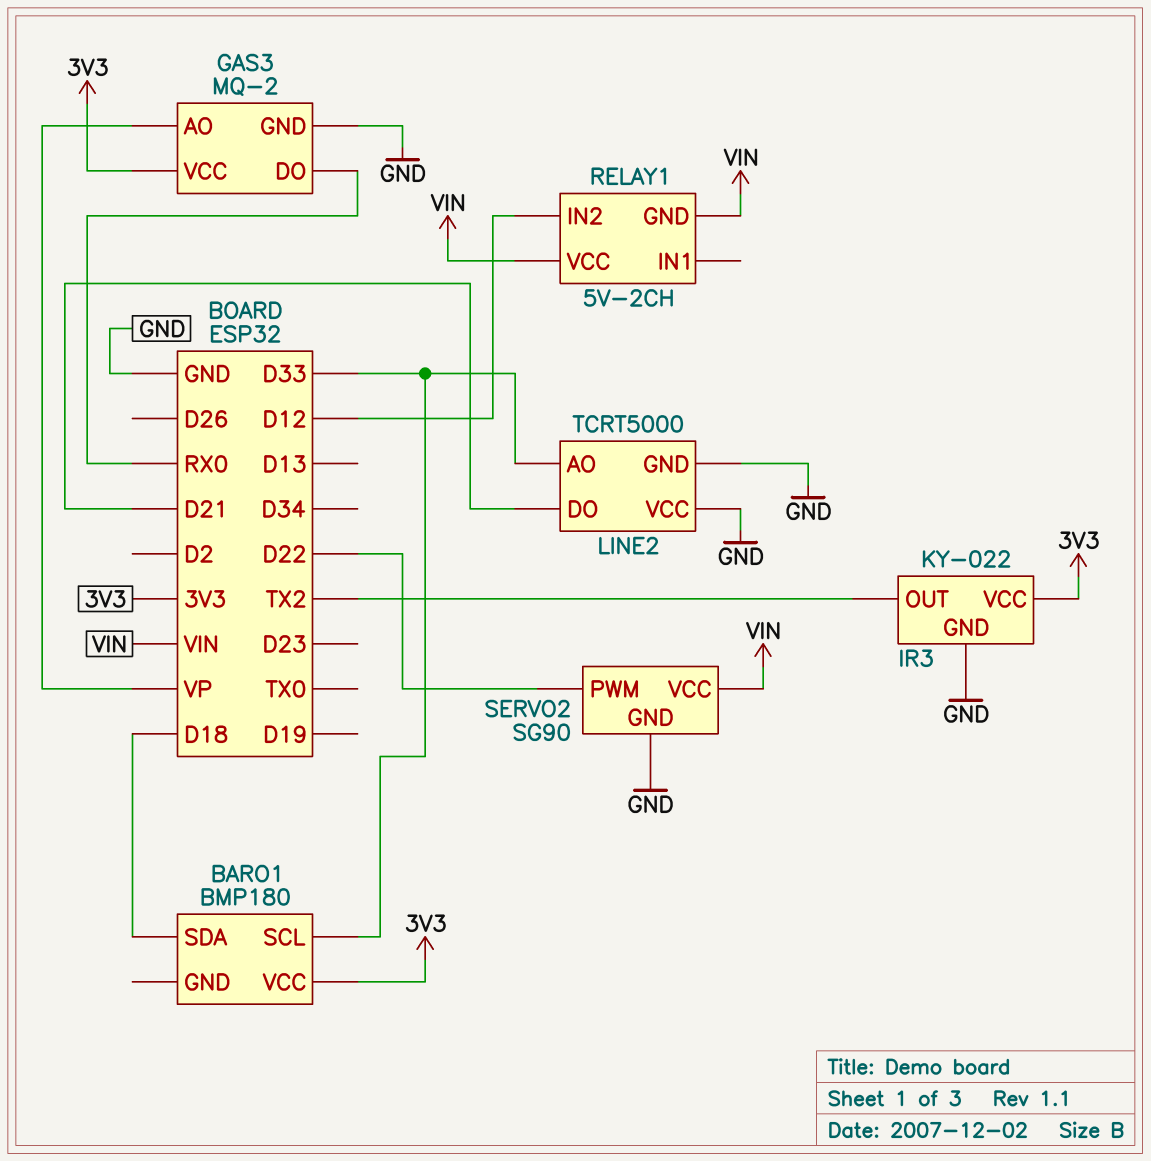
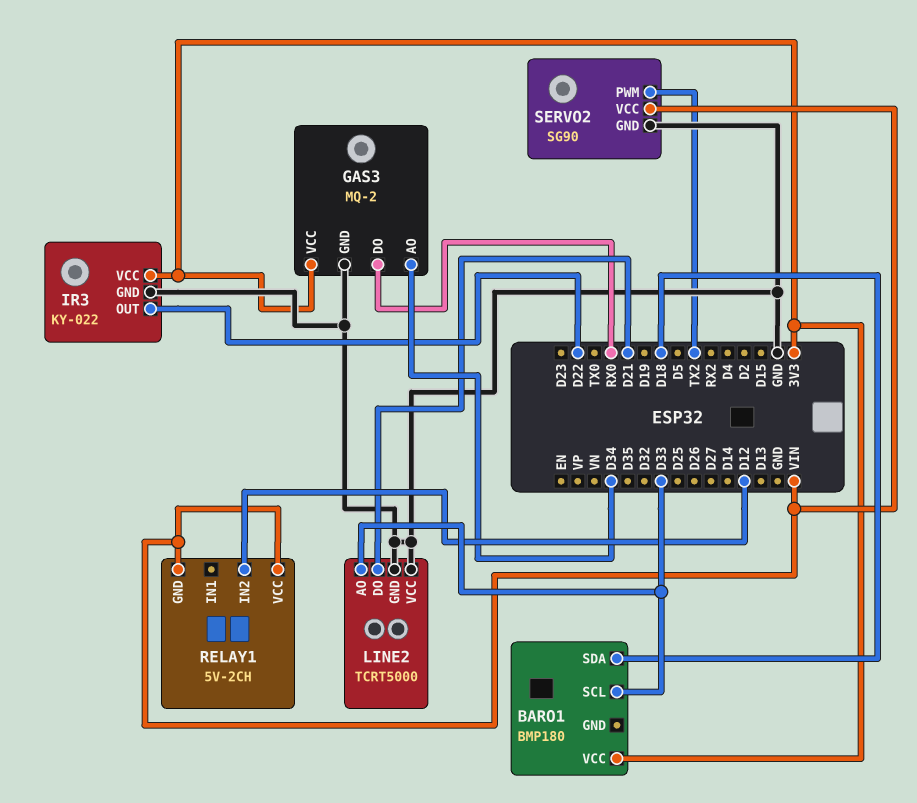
GAS3 pin AO: VP -> D34
IR3 pin OUT: TX2 -> D22
SERVO2 pin PWM: D22 -> TX2

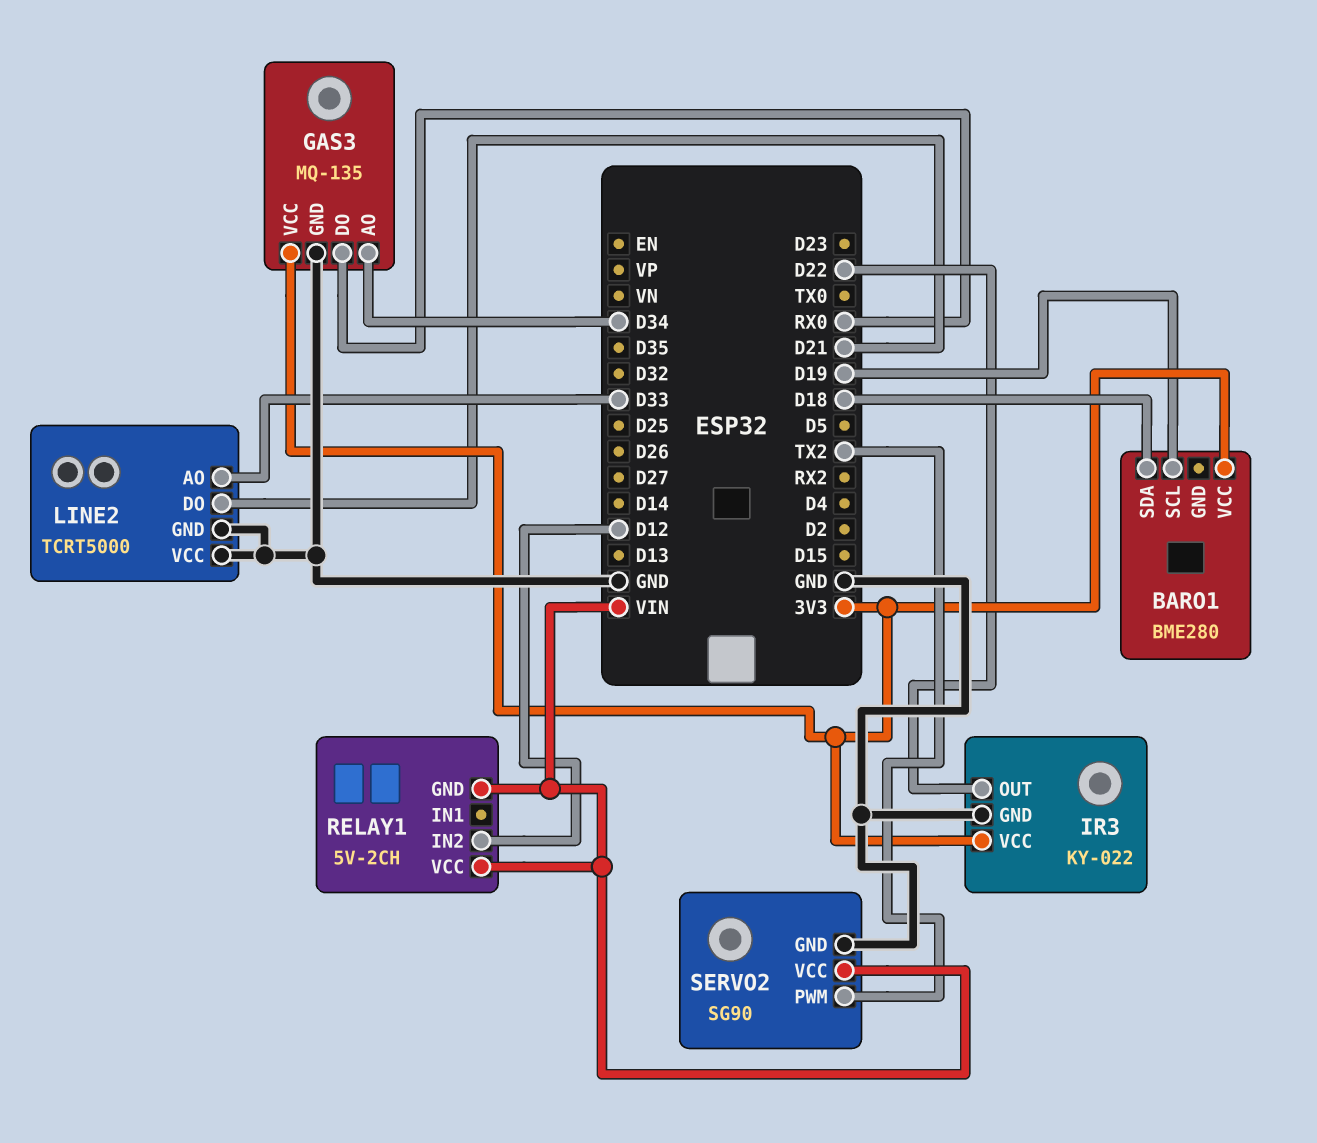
BARO1: BMP180 -> BME280
BARO1 pin SCL: D33 -> D19
GAS3: MQ-2 -> MQ-135

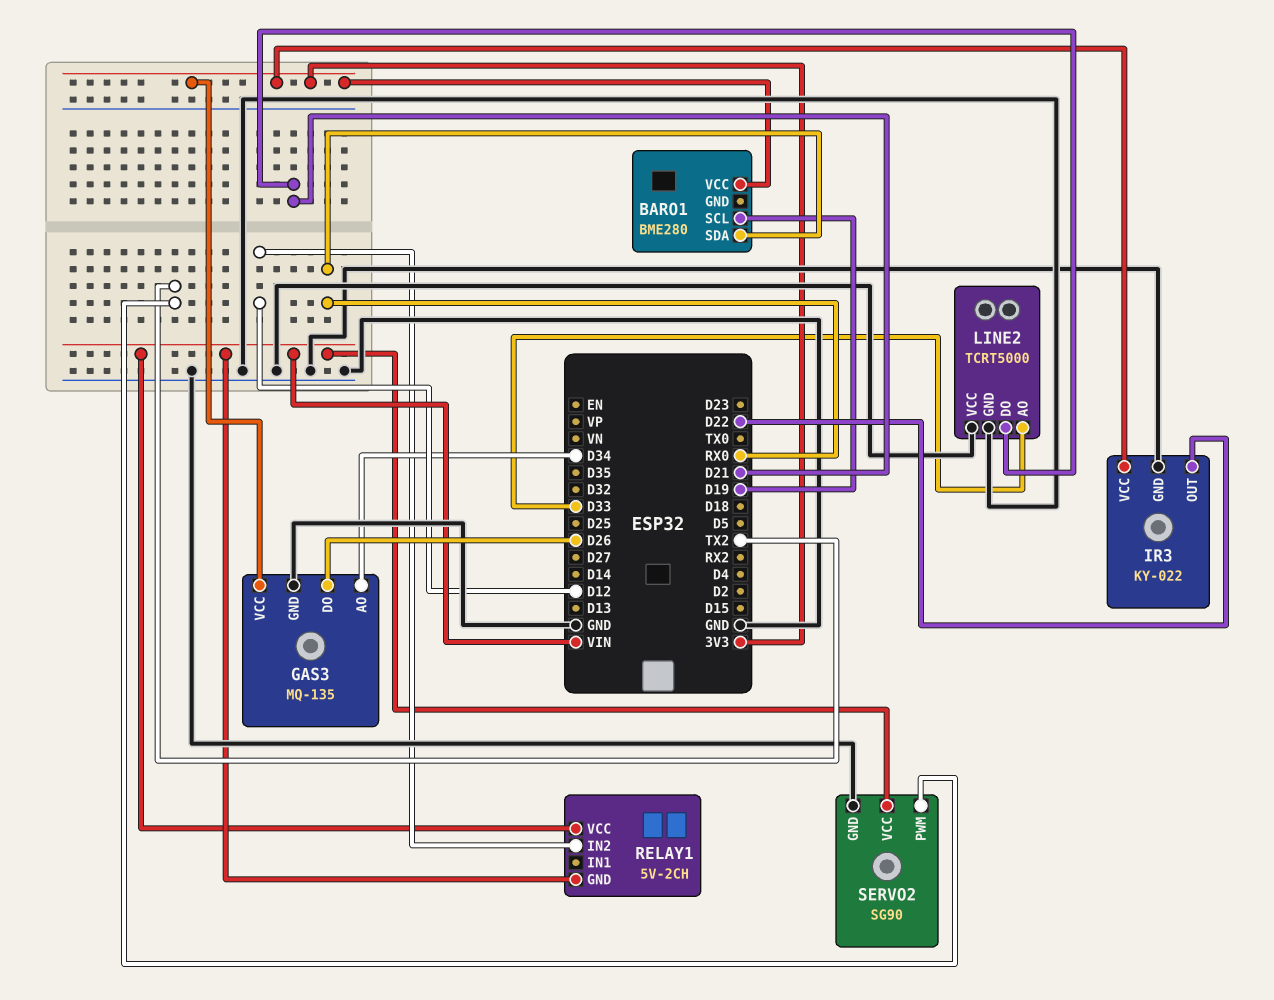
BARO1 pin SDA: D18 -> RX0
GAS3 pin DO: RX0 -> D26

